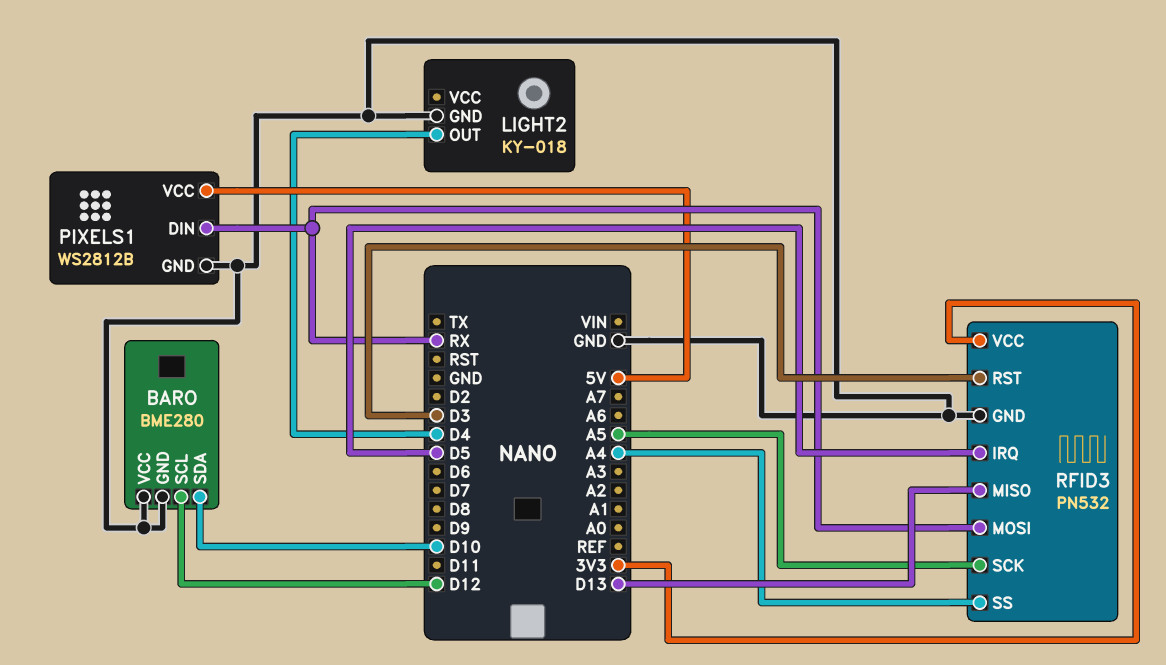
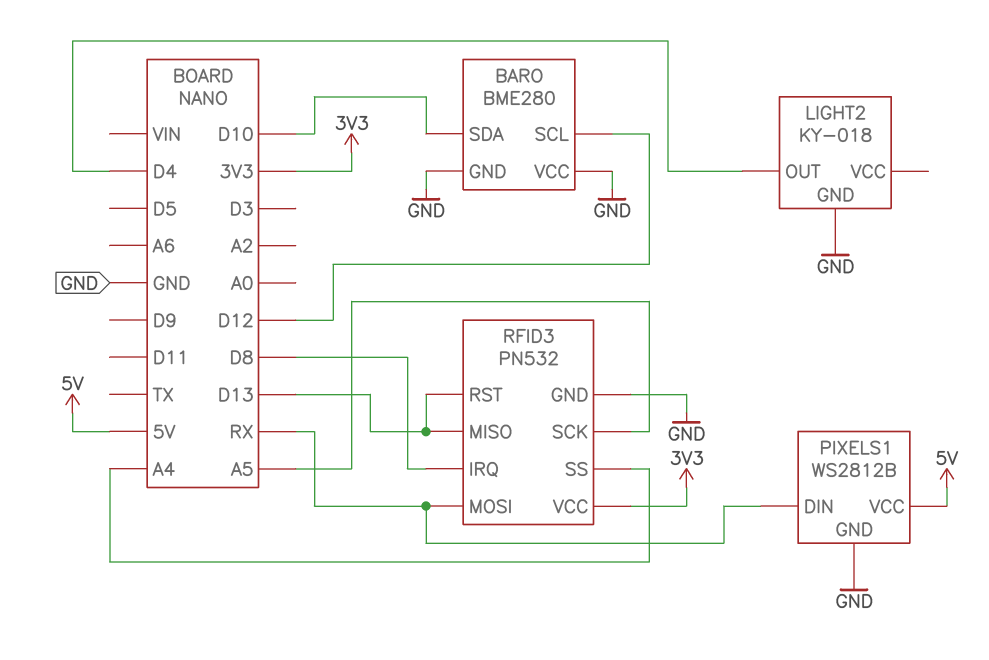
RFID3 pin IRQ: D5 -> D8
RFID3 pin RST: D3 -> D13

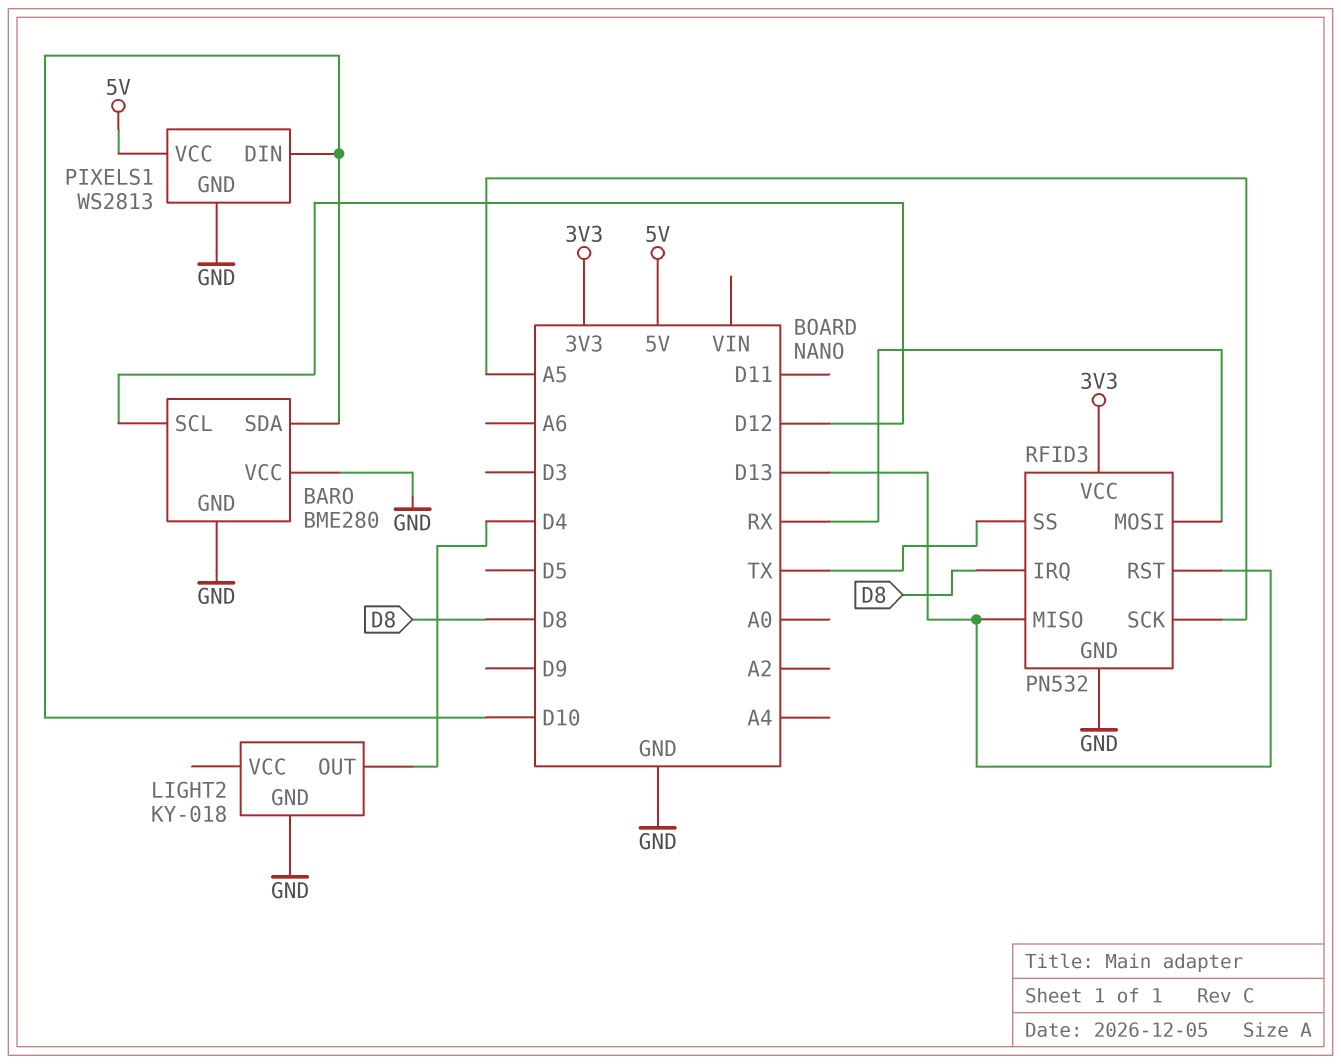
PIXELS1: WS2812B -> WS2813
PIXELS1 pin DIN: RX -> D10
RFID3 pin SS: A4 -> TX

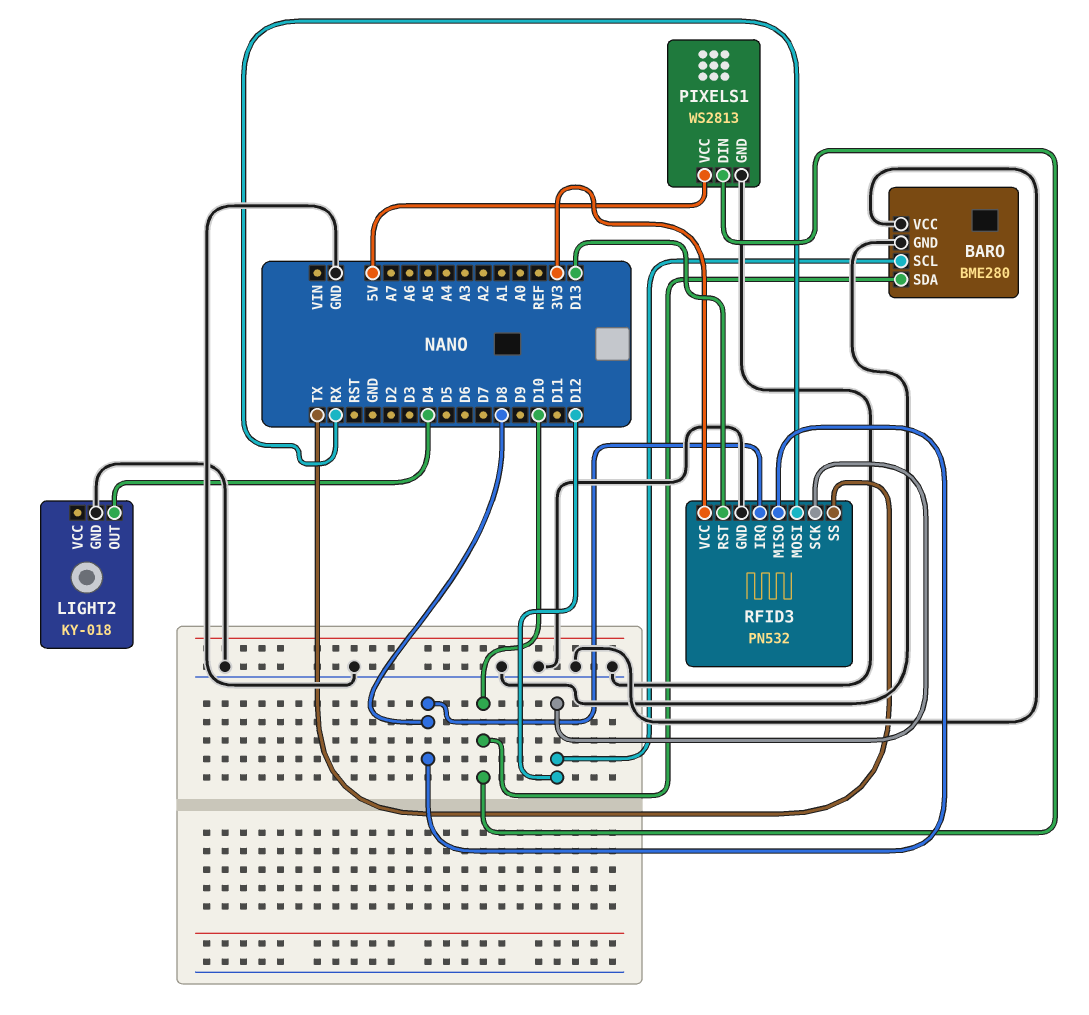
RFID3 pin MISO: D13 -> D8
RFID3 pin SCK: A5 -> D12

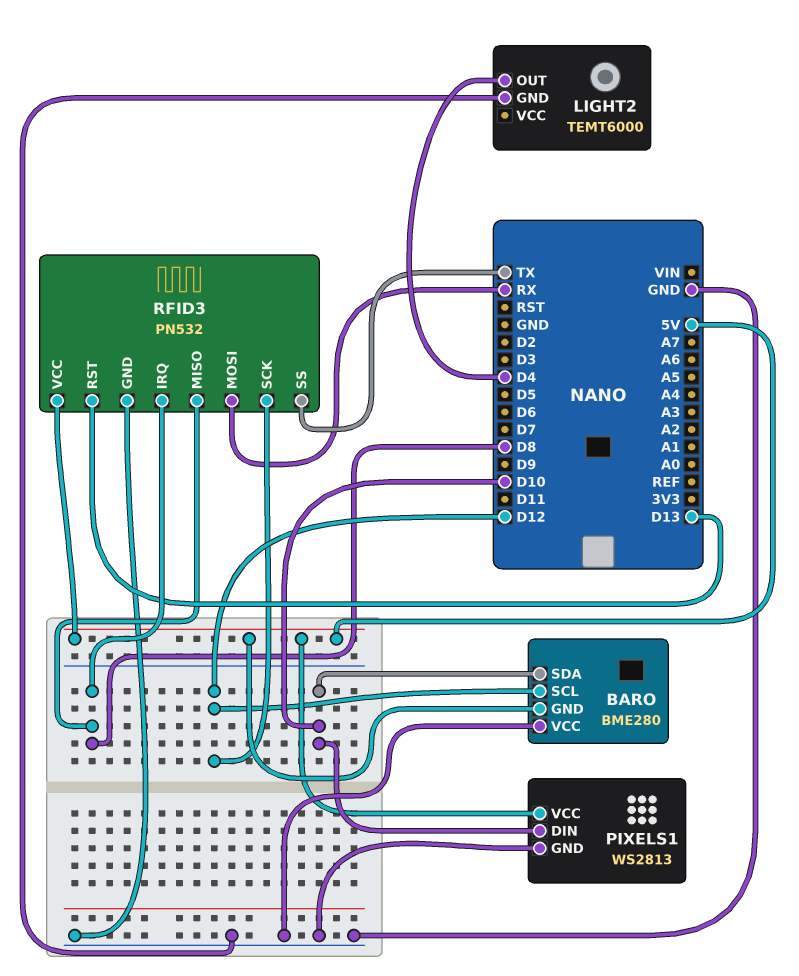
BARO pin GND: GND -> 5V
LIGHT2: KY-018 -> TEMT6000
RFID3 pin VCC: 3V3 -> 5V

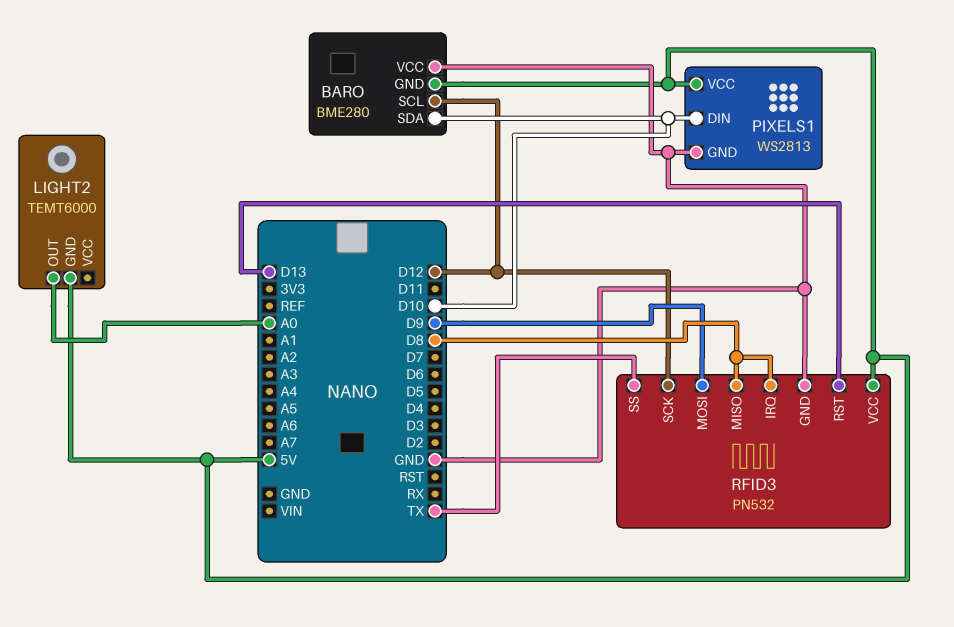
LIGHT2 pin GND: GND -> 5V
LIGHT2 pin OUT: D4 -> A0
RFID3 pin MOSI: RX -> D9

